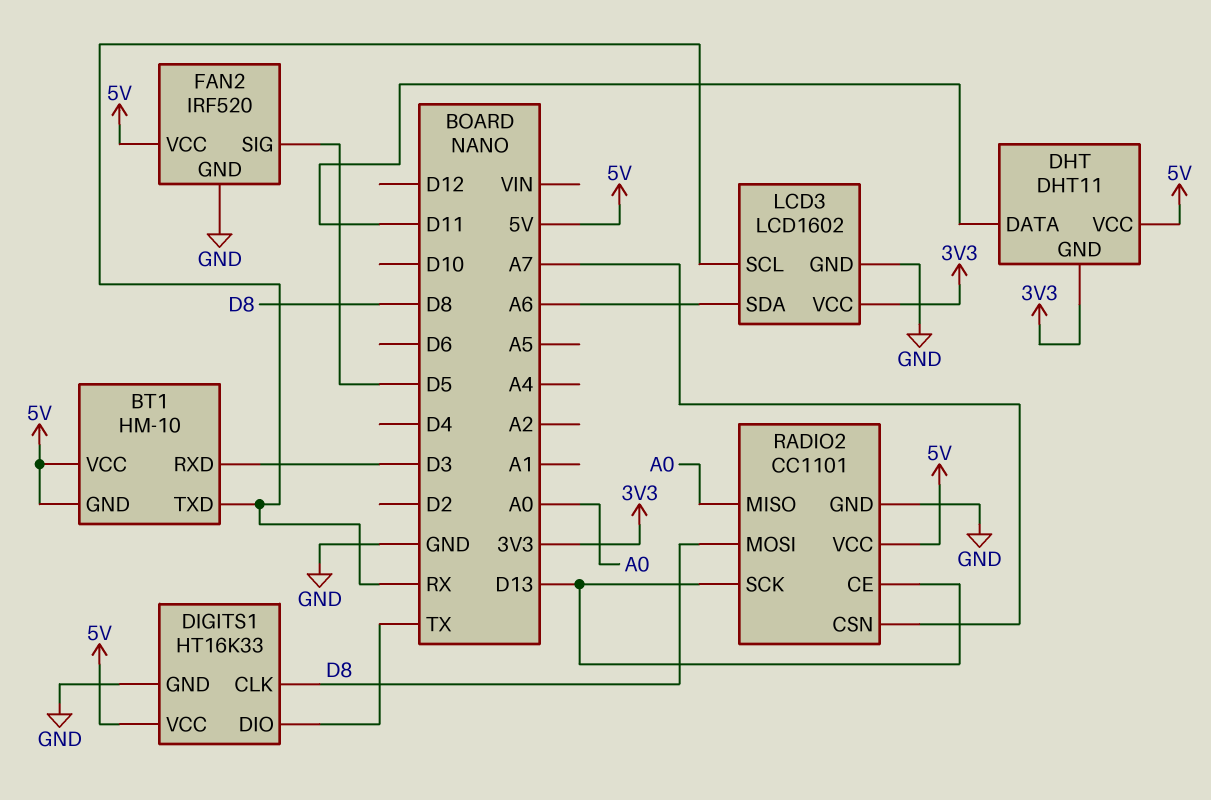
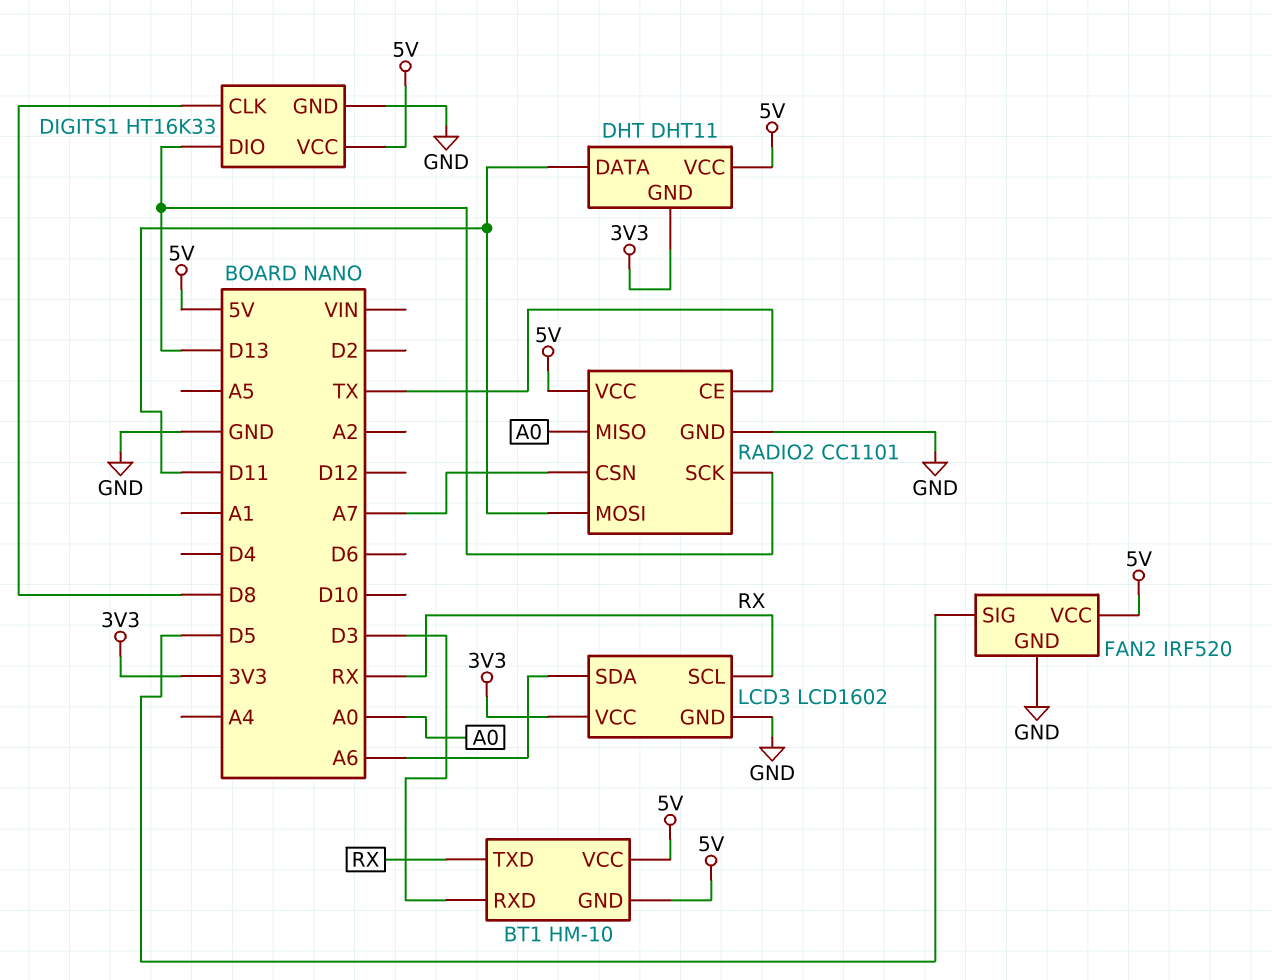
DIGITS1 pin DIO: TX -> D13
RADIO2 pin CE: D13 -> TX
RADIO2 pin MOSI: D8 -> D11

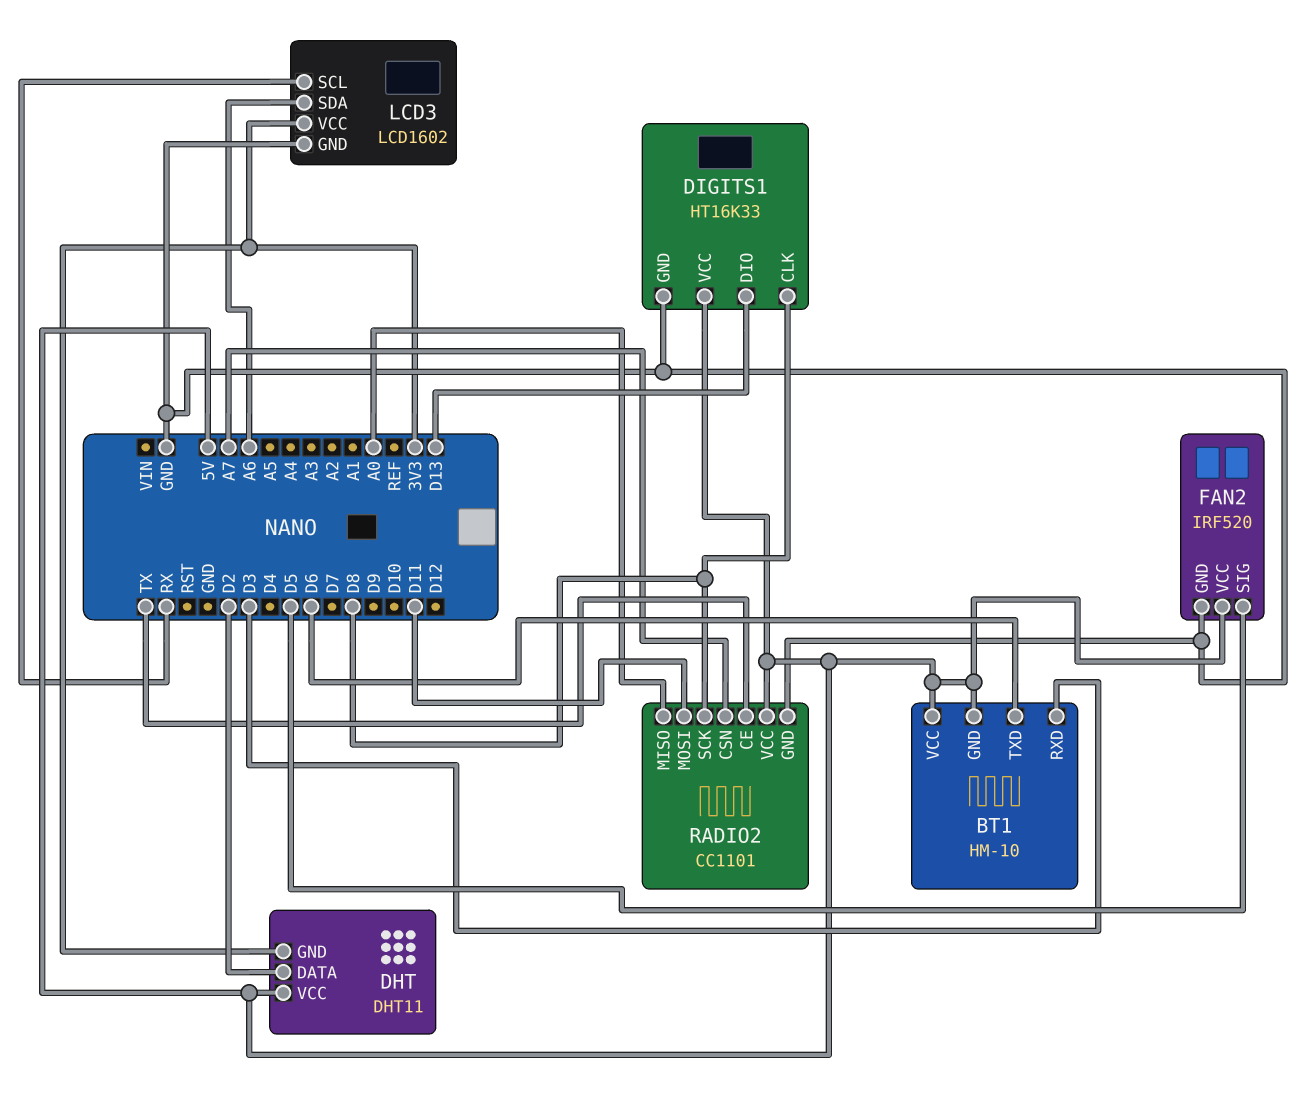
BT1 pin TXD: RX -> D6
DHT pin DATA: D11 -> D2
RADIO2 pin SCK: D13 -> D8

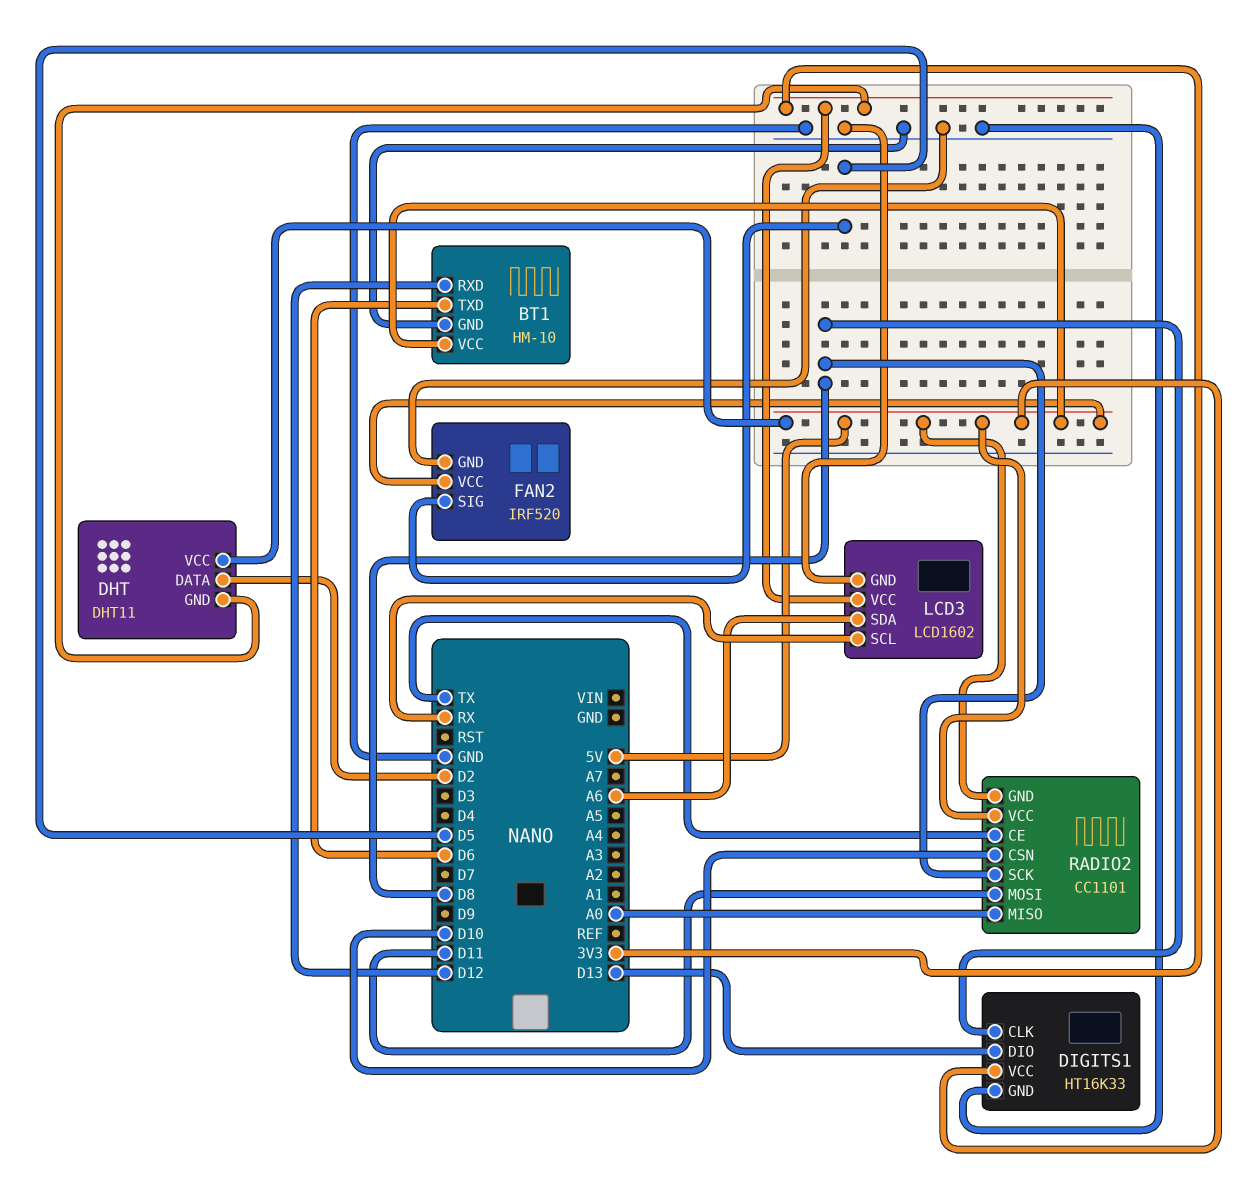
BT1 pin GND: 5V -> GND
BT1 pin RXD: D3 -> D12
RADIO2 pin CSN: A7 -> D10
RADIO2 pin GND: GND -> 5V

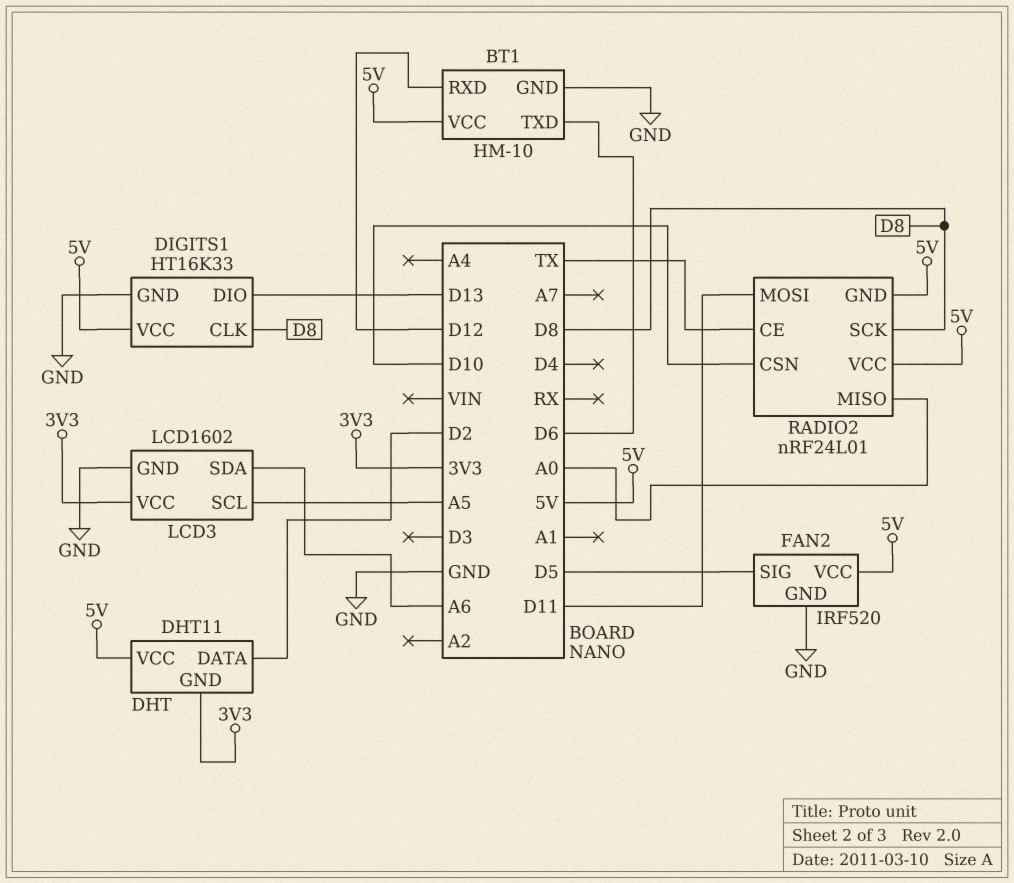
LCD3 pin SCL: RX -> A5
RADIO2: CC1101 -> nRF24L01

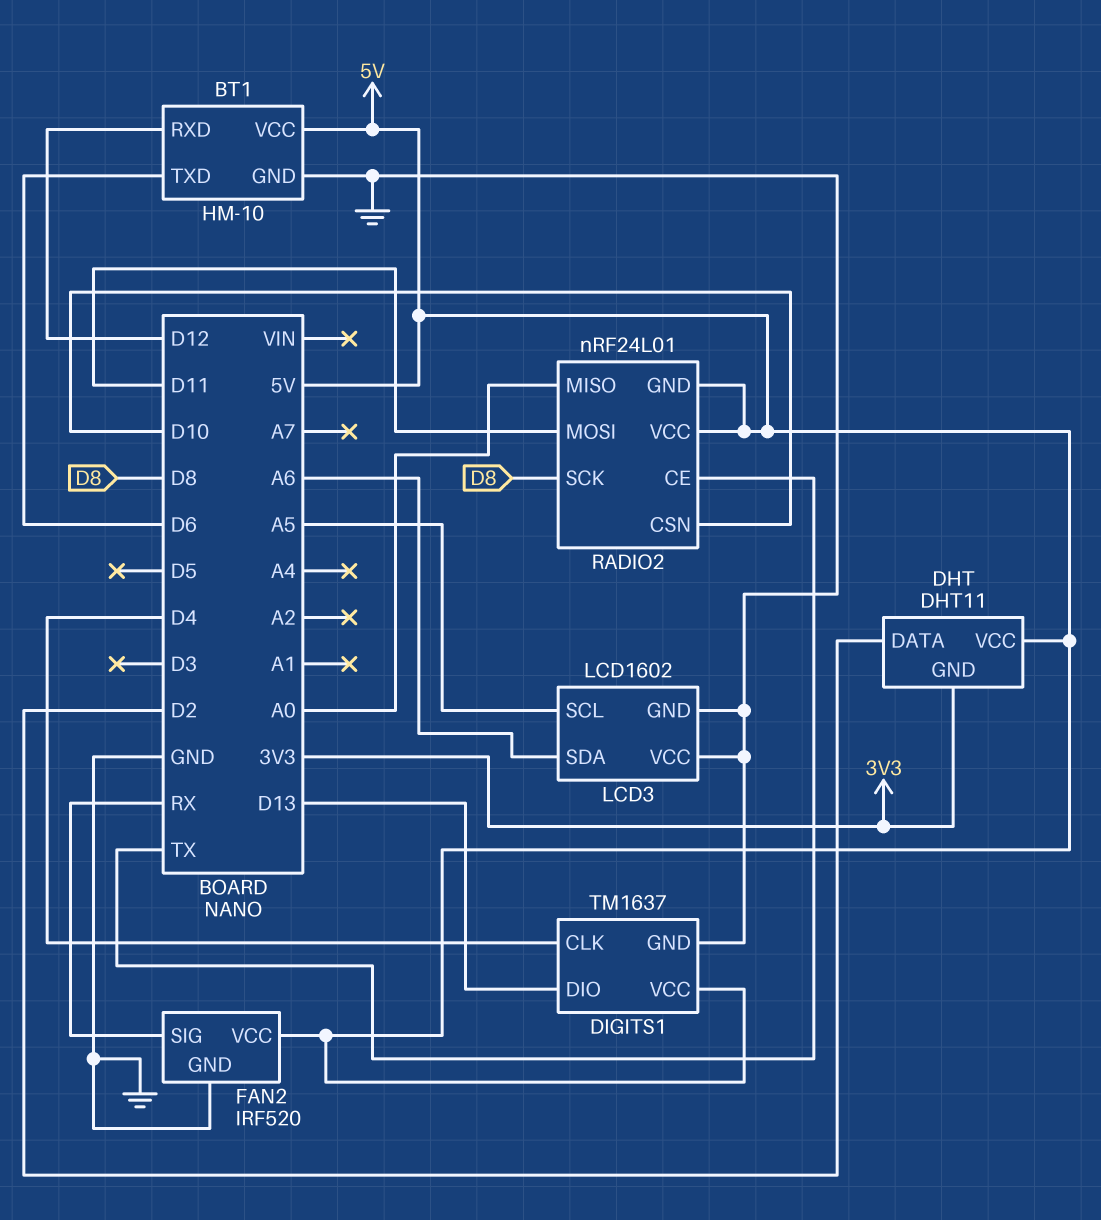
DIGITS1: HT16K33 -> TM1637
DIGITS1 pin CLK: D8 -> D4
FAN2 pin SIG: D5 -> RX
LCD3 pin VCC: 3V3 -> GND

